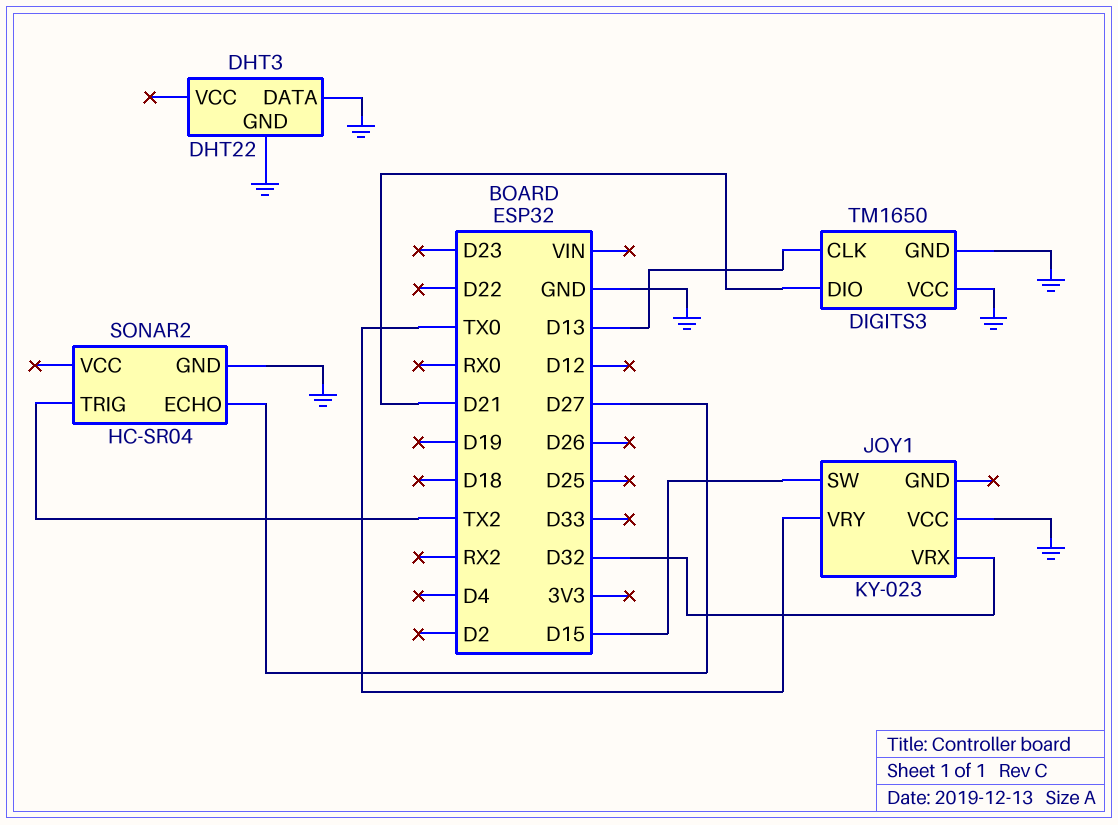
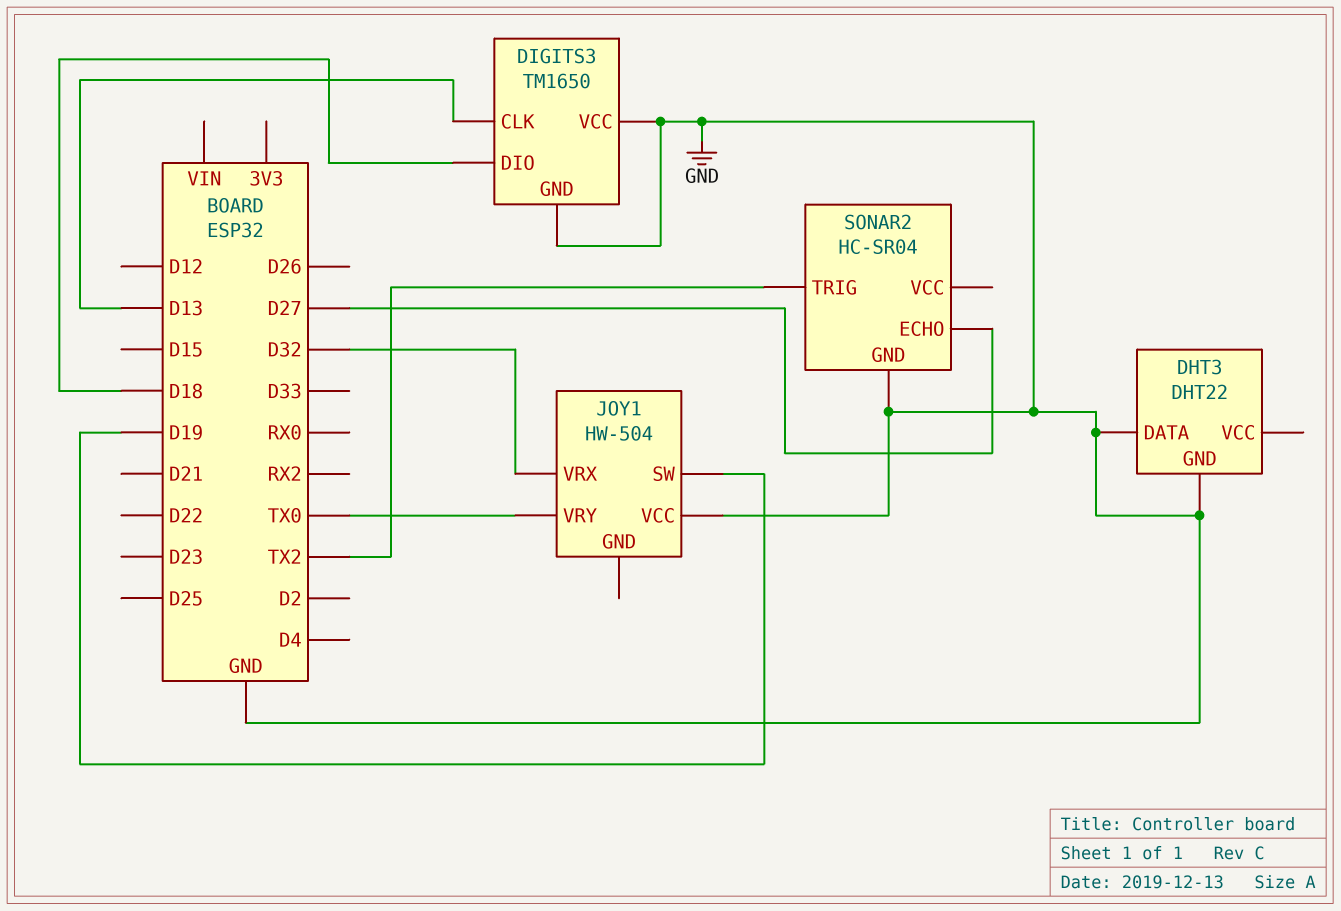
DIGITS3 pin DIO: D21 -> D18
JOY1: KY-023 -> HW-504
JOY1 pin SW: D15 -> D19

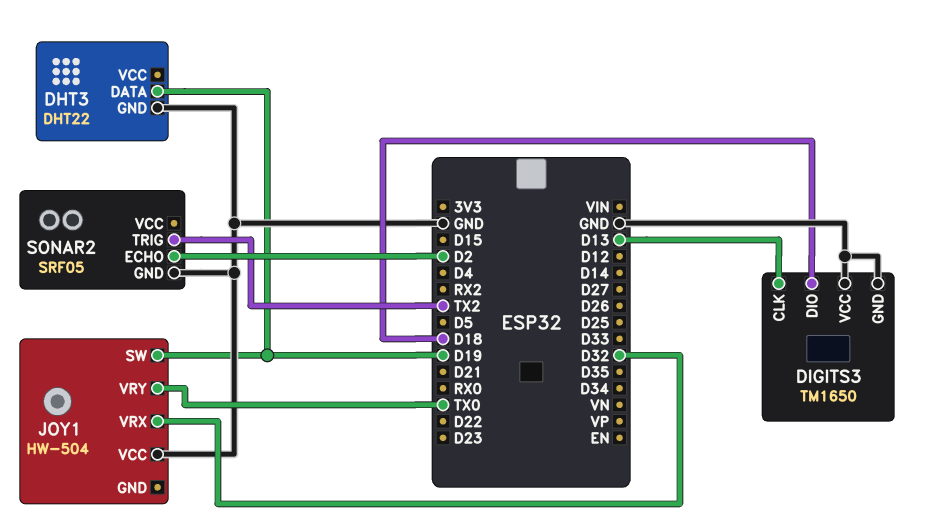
DHT3 pin DATA: GND -> D19
SONAR2: HC-SR04 -> SRF05
SONAR2 pin ECHO: D27 -> D2

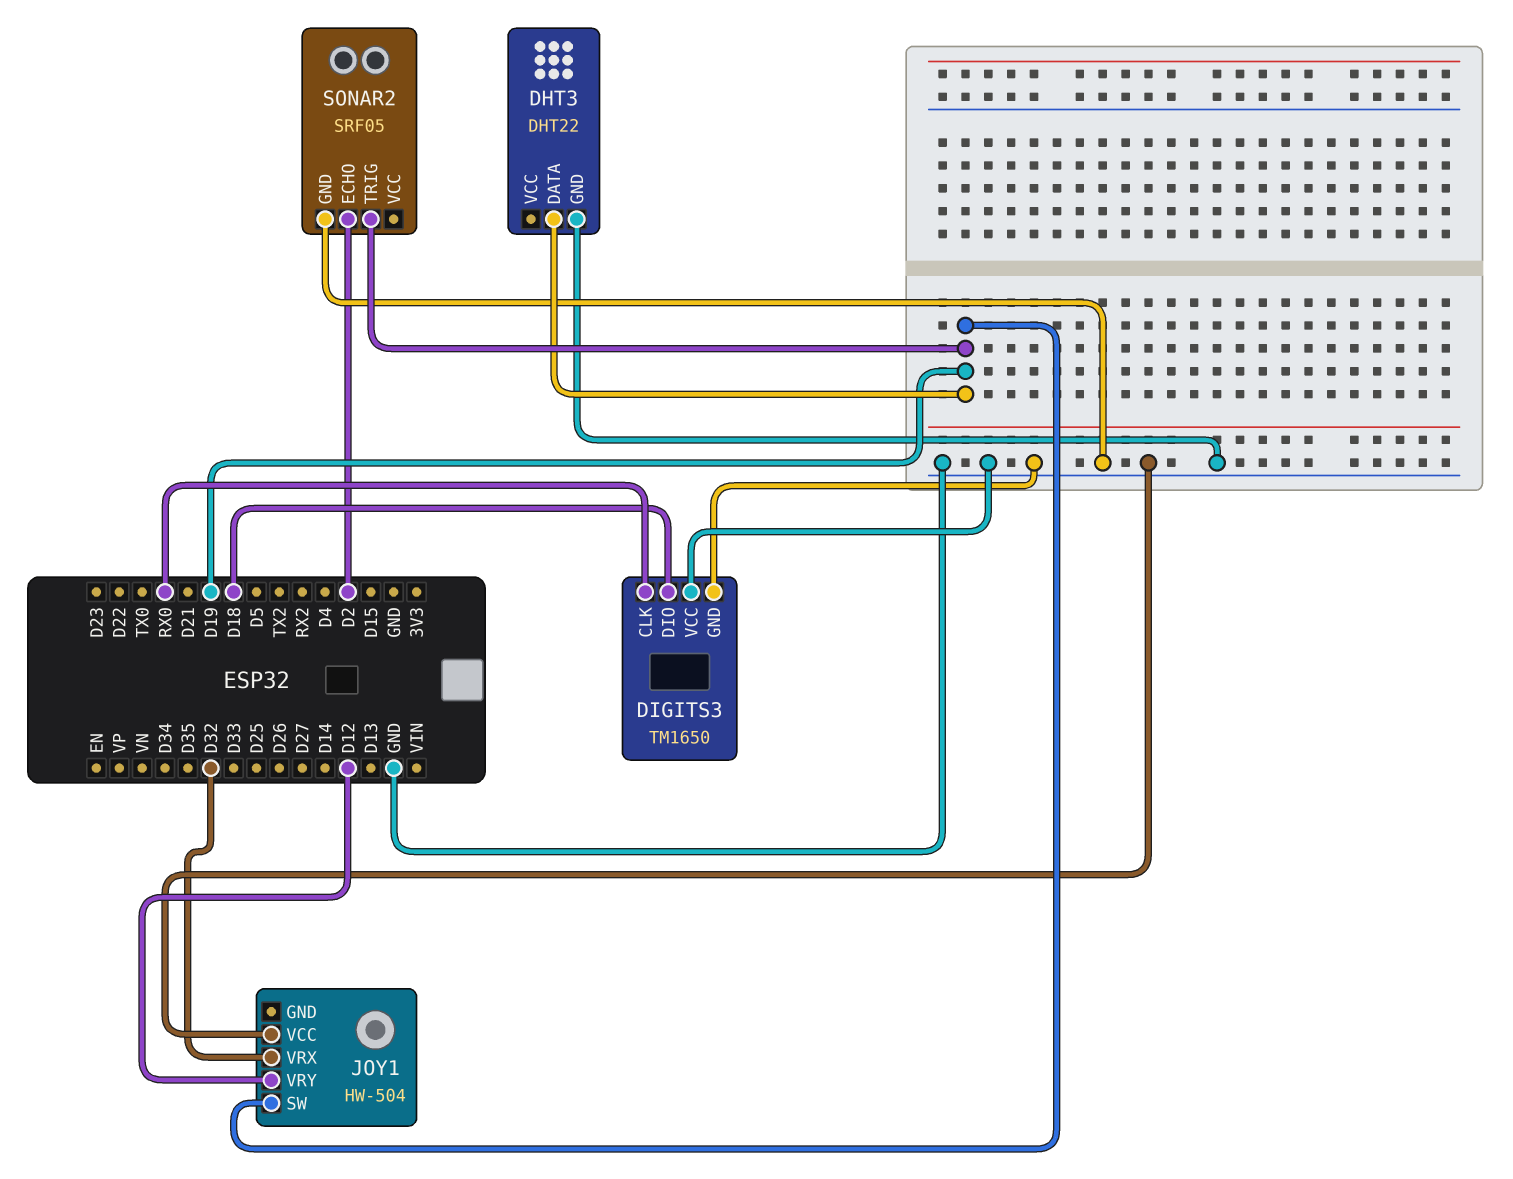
DIGITS3 pin CLK: D13 -> RX0
JOY1 pin VRY: TX0 -> D12
SONAR2 pin TRIG: TX2 -> D19

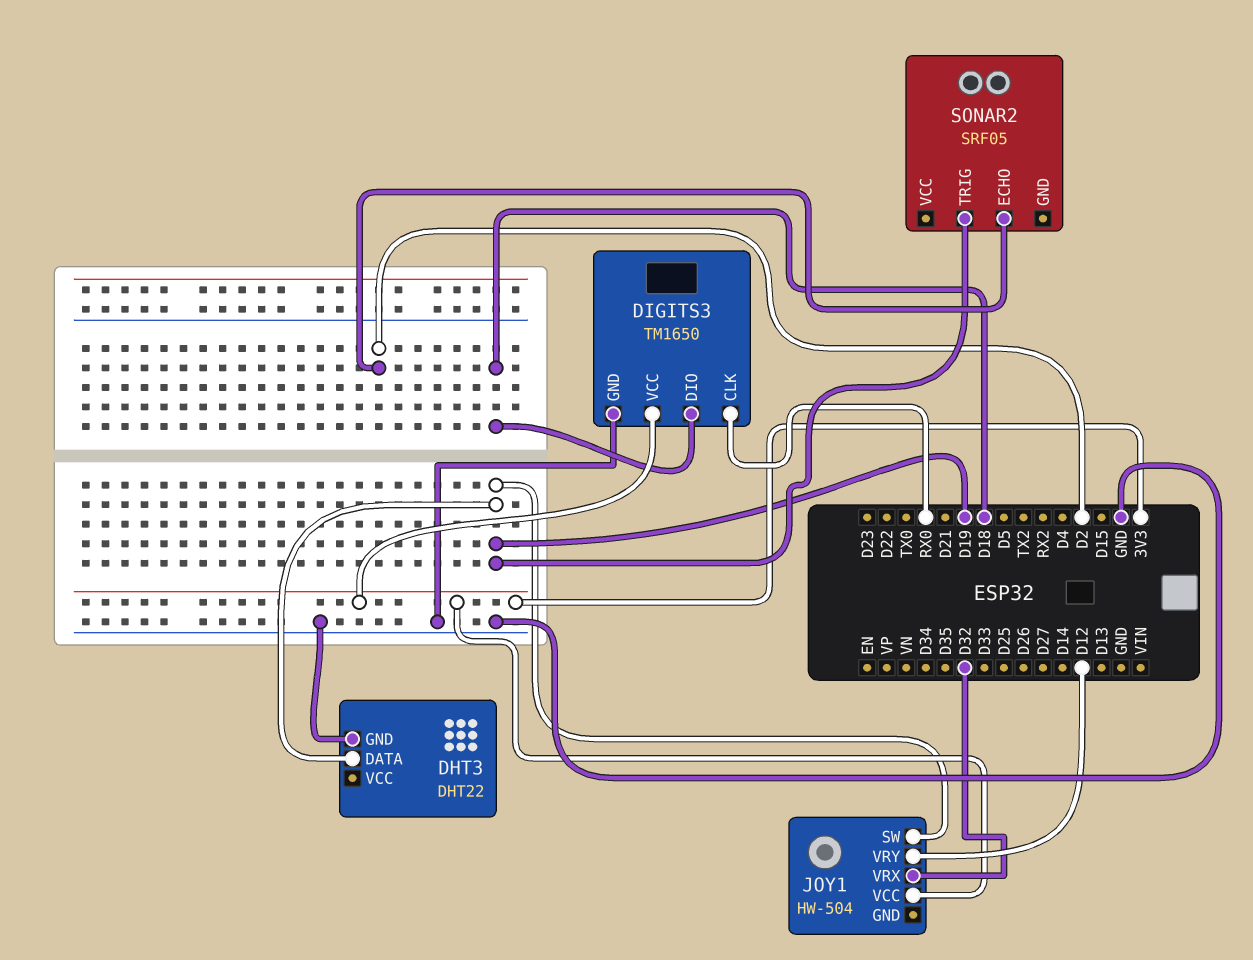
DIGITS3 pin VCC: GND -> 3V3
JOY1 pin VCC: GND -> 3V3
SONAR2 pin GND: GND -> none

